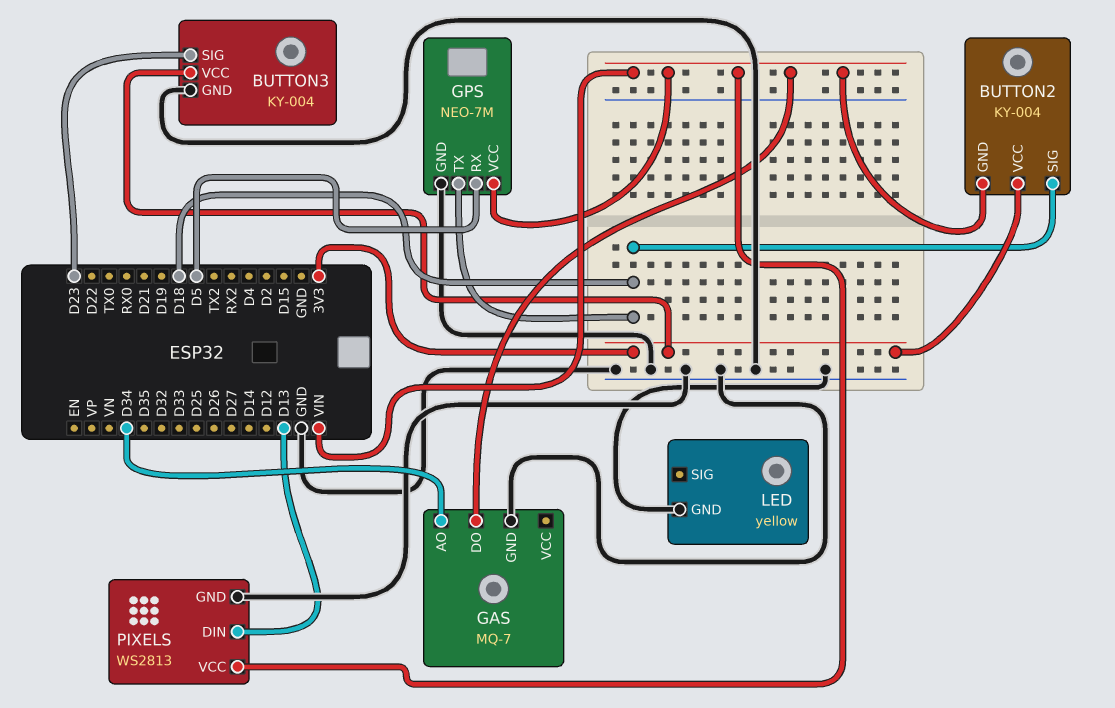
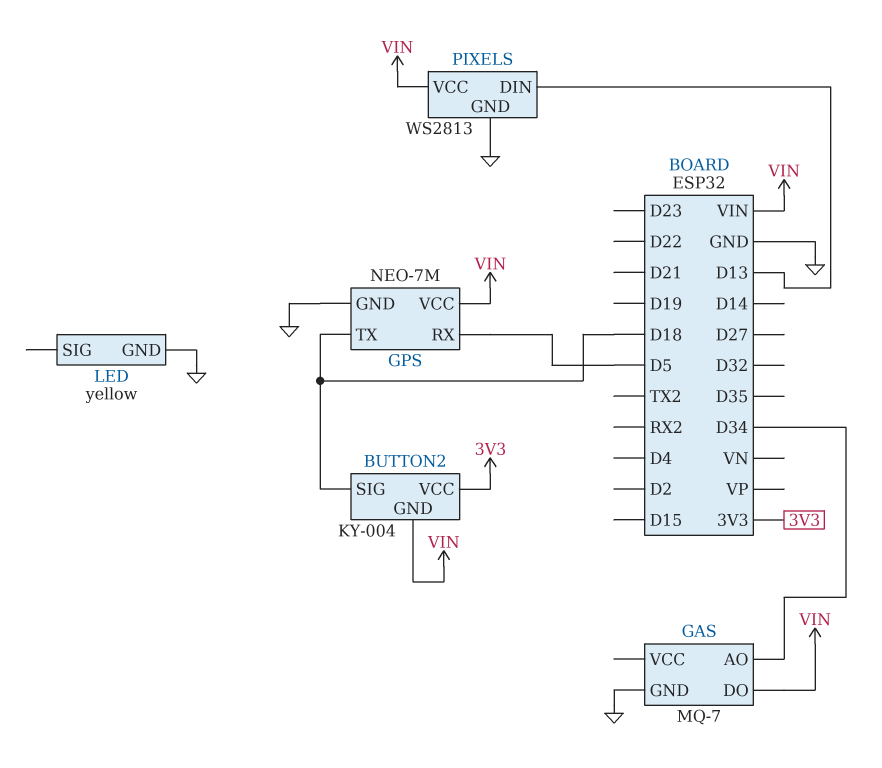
BUTTON3: KY-004 -> none
BUTTON3 pin GND: GND -> none
BUTTON3 pin SIG: D23 -> none
BUTTON3 pin VCC: 3V3 -> none

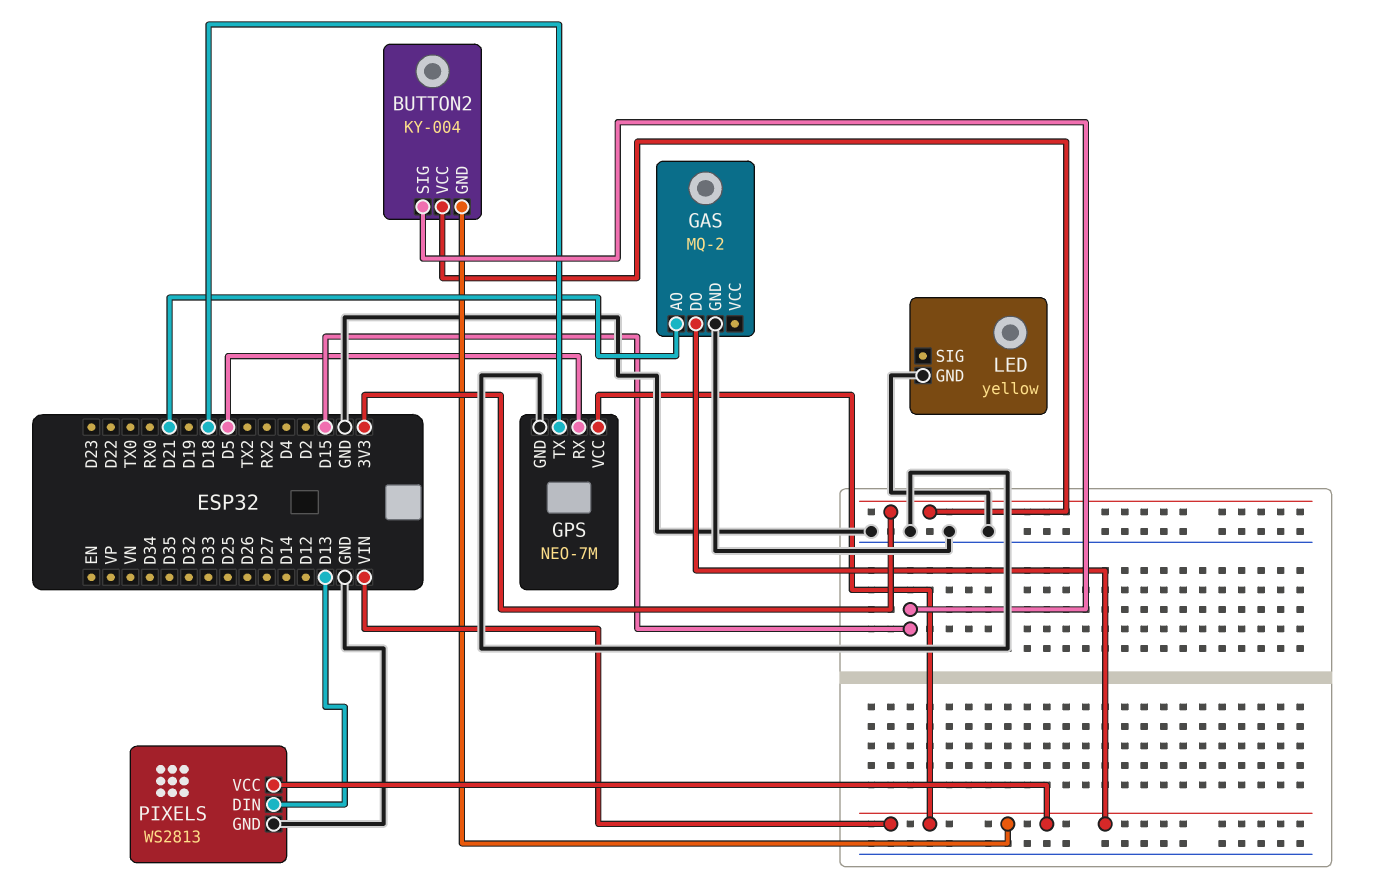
BUTTON2 pin SIG: D18 -> D15
GAS: MQ-7 -> MQ-2
GAS pin AO: D34 -> D21

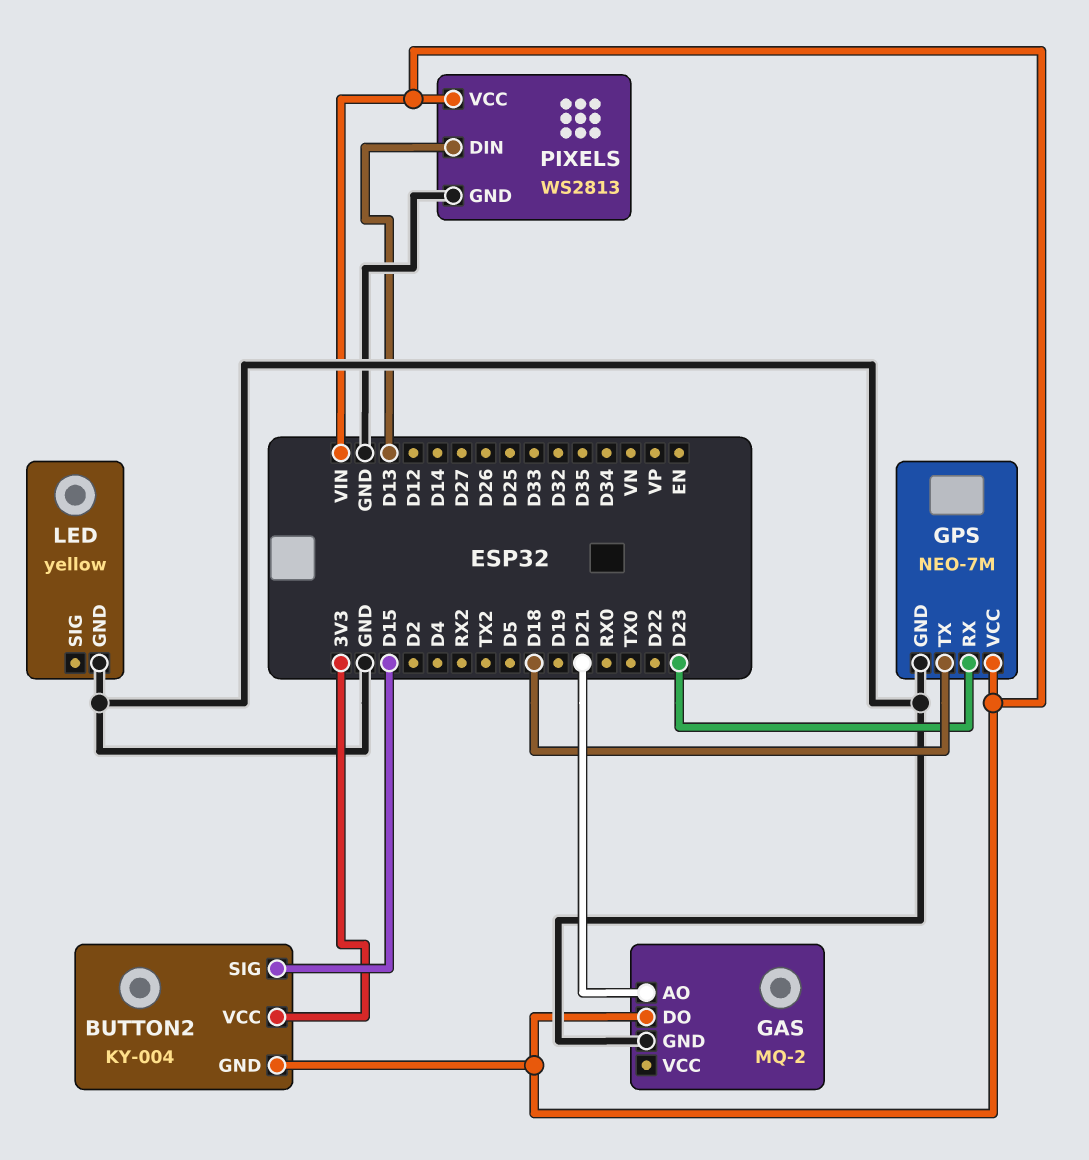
GPS pin RX: D5 -> D23

